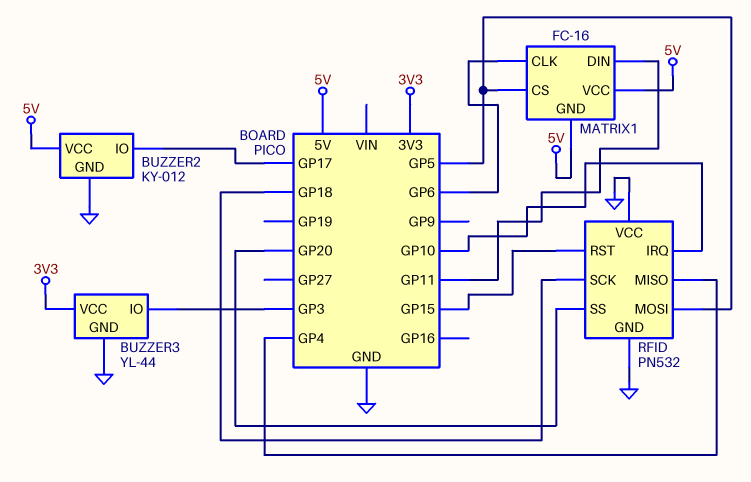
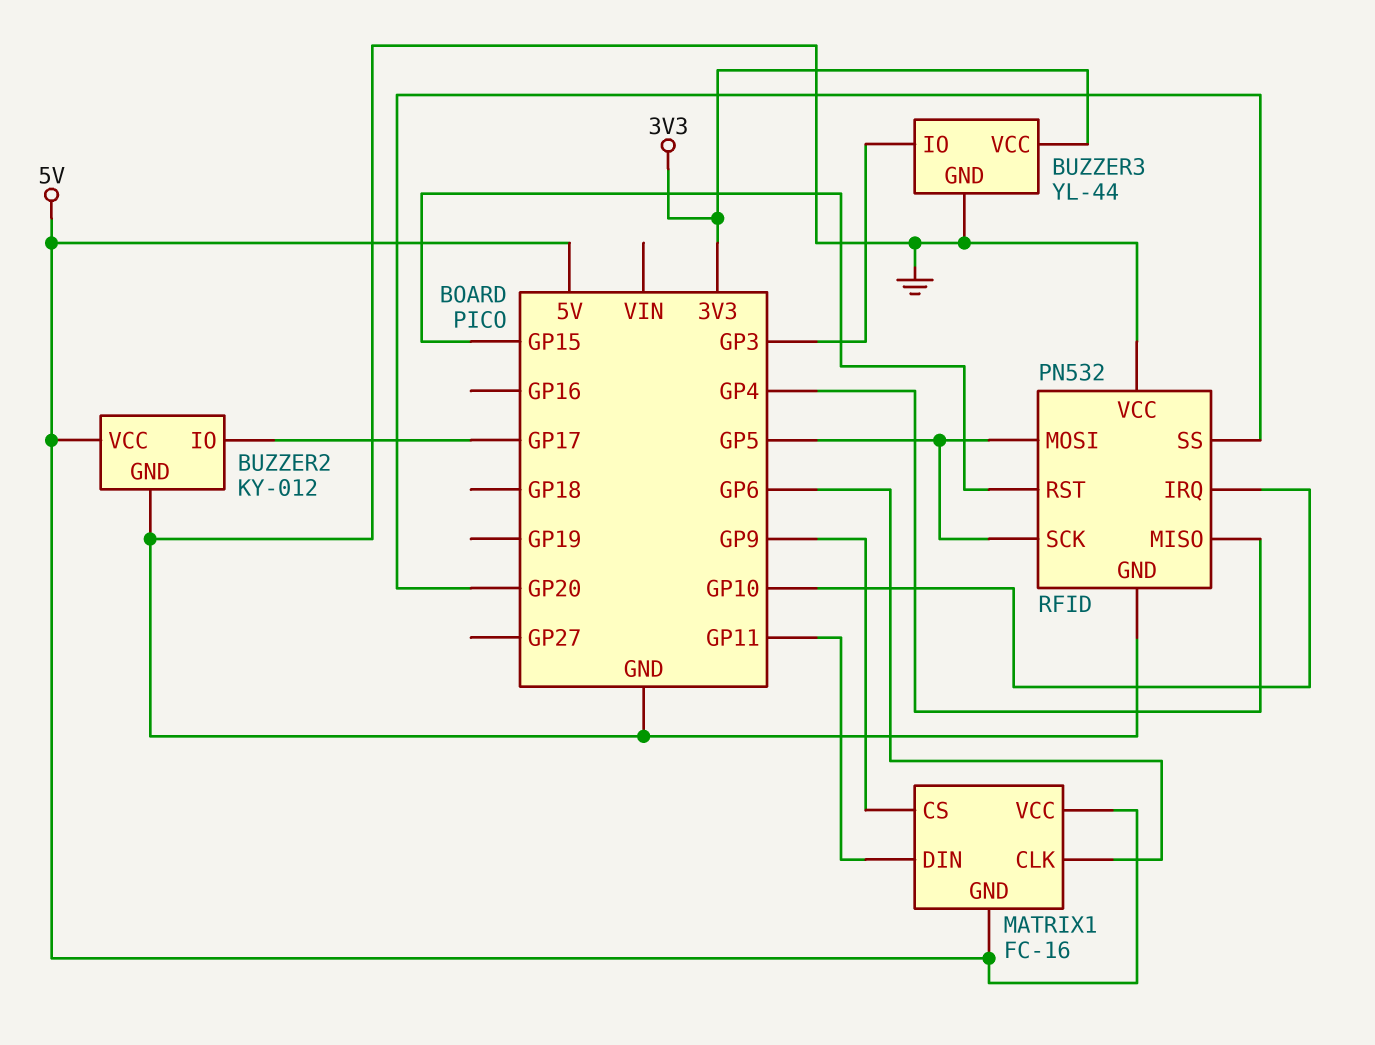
MATRIX1 pin CS: GP5 -> GP9
RFID pin SCK: GP18 -> GP5

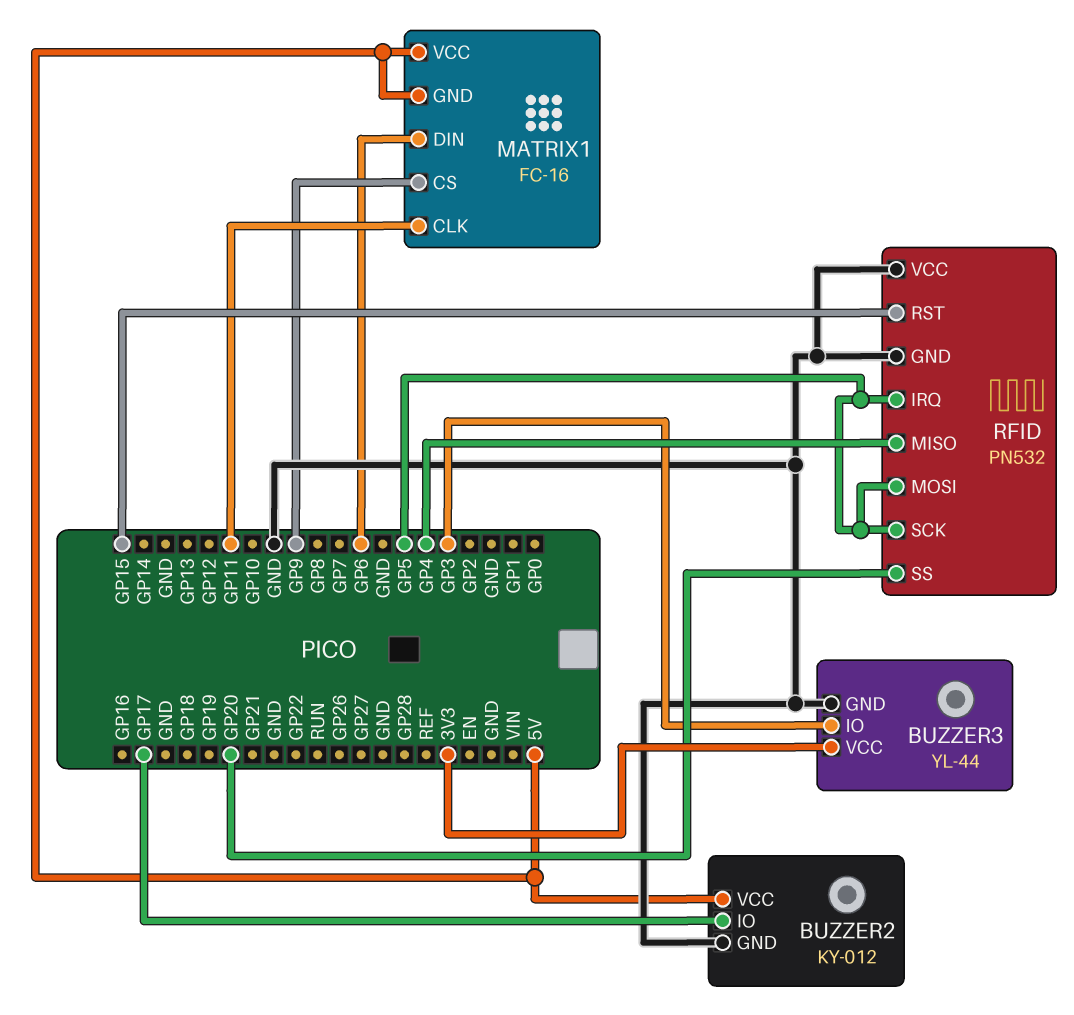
MATRIX1 pin CLK: GP6 -> GP11
MATRIX1 pin DIN: GP11 -> GP6
RFID pin IRQ: GP10 -> GP5

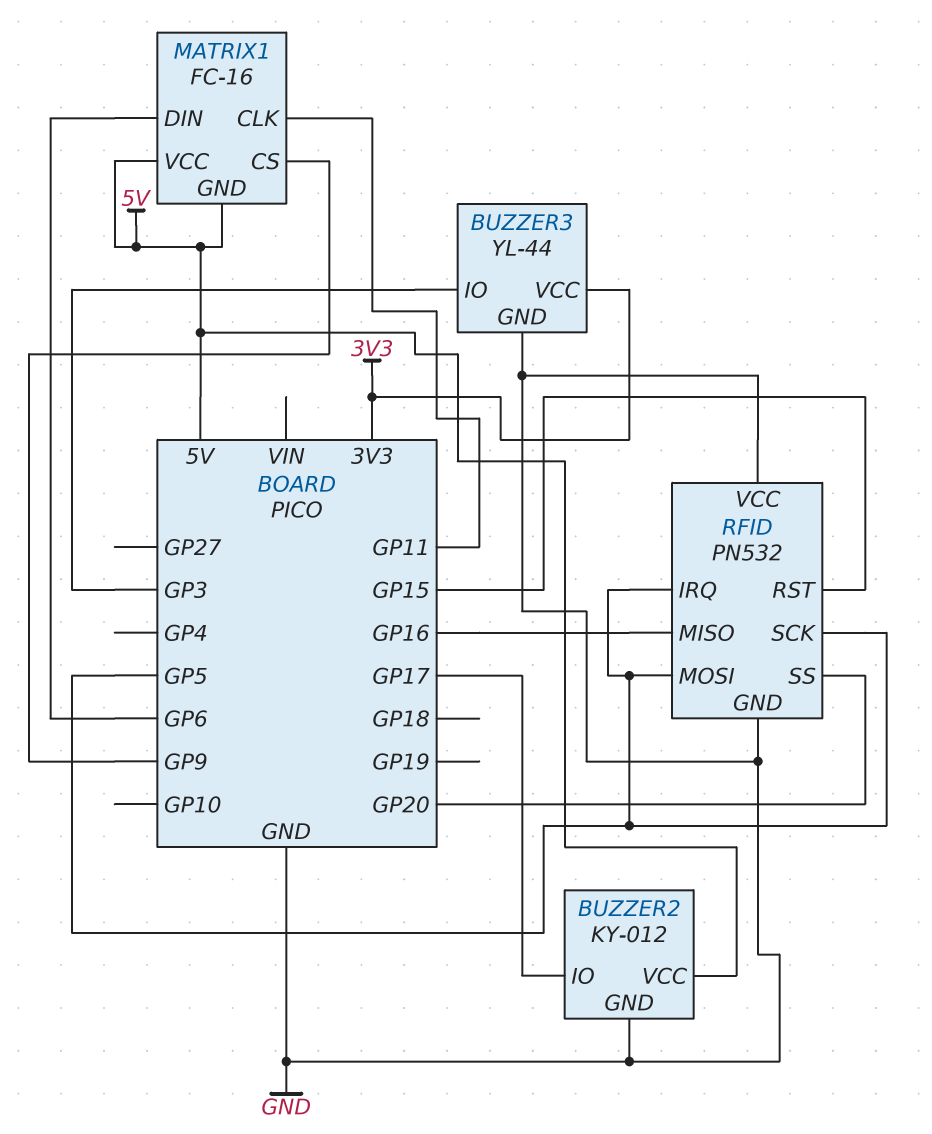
RFID pin MISO: GP4 -> GP16

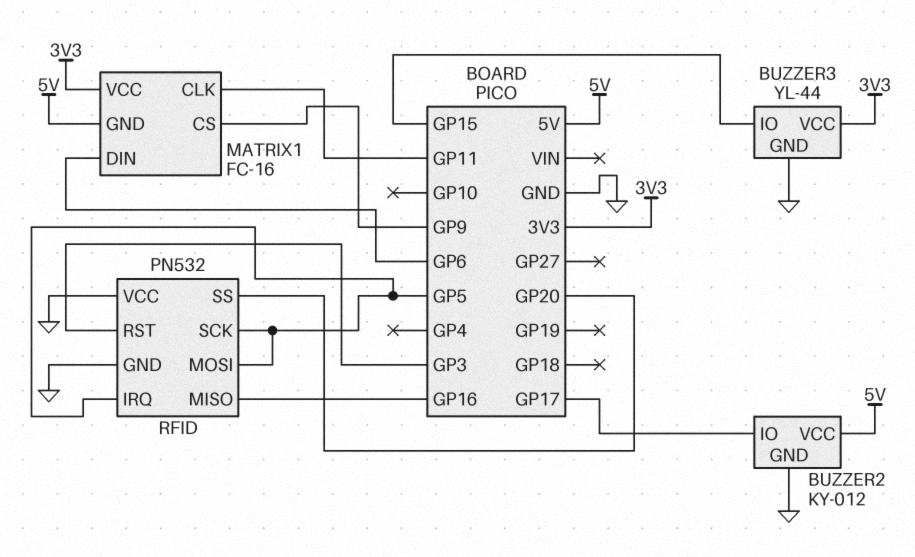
BUZZER3 pin IO: GP3 -> GP15
MATRIX1 pin VCC: 5V -> 3V3
RFID pin RST: GP15 -> GP3

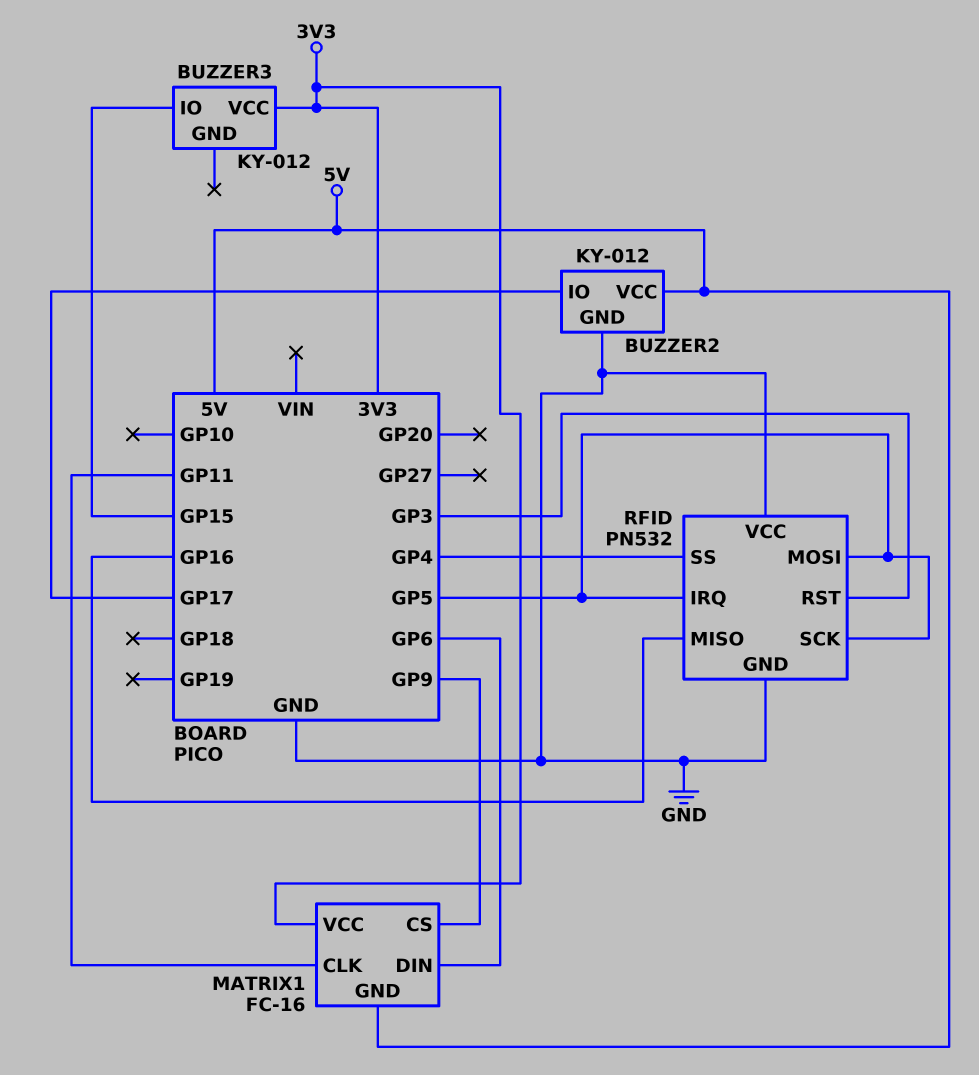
BUZZER3: YL-44 -> KY-012
BUZZER3 pin GND: GND -> none
RFID pin SS: GP20 -> GP4

